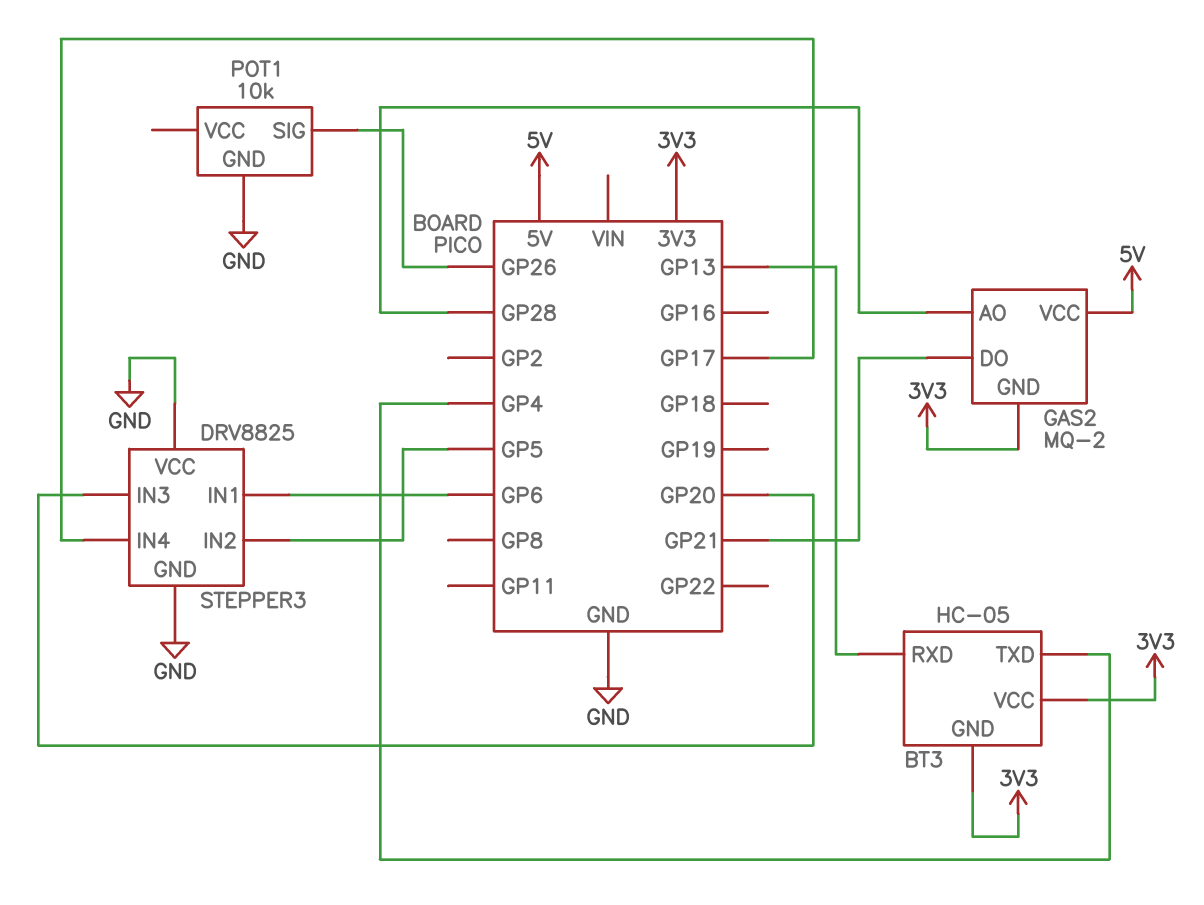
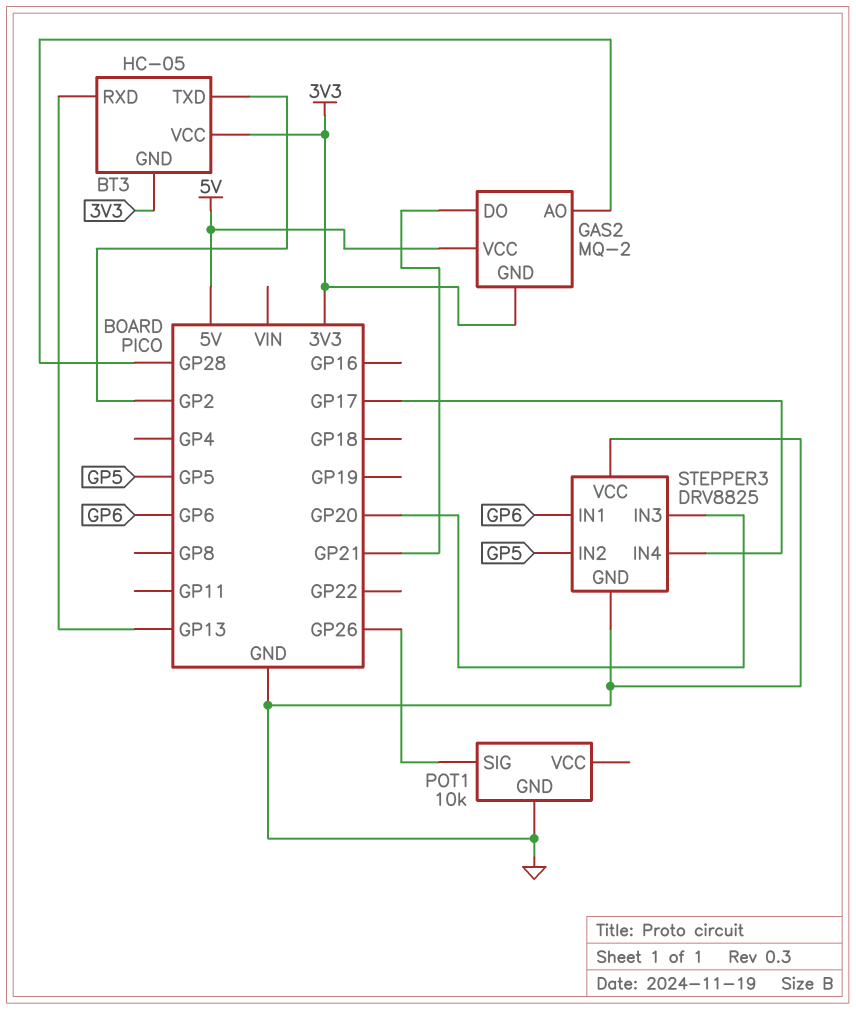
BT3 pin TXD: GP4 -> GP2

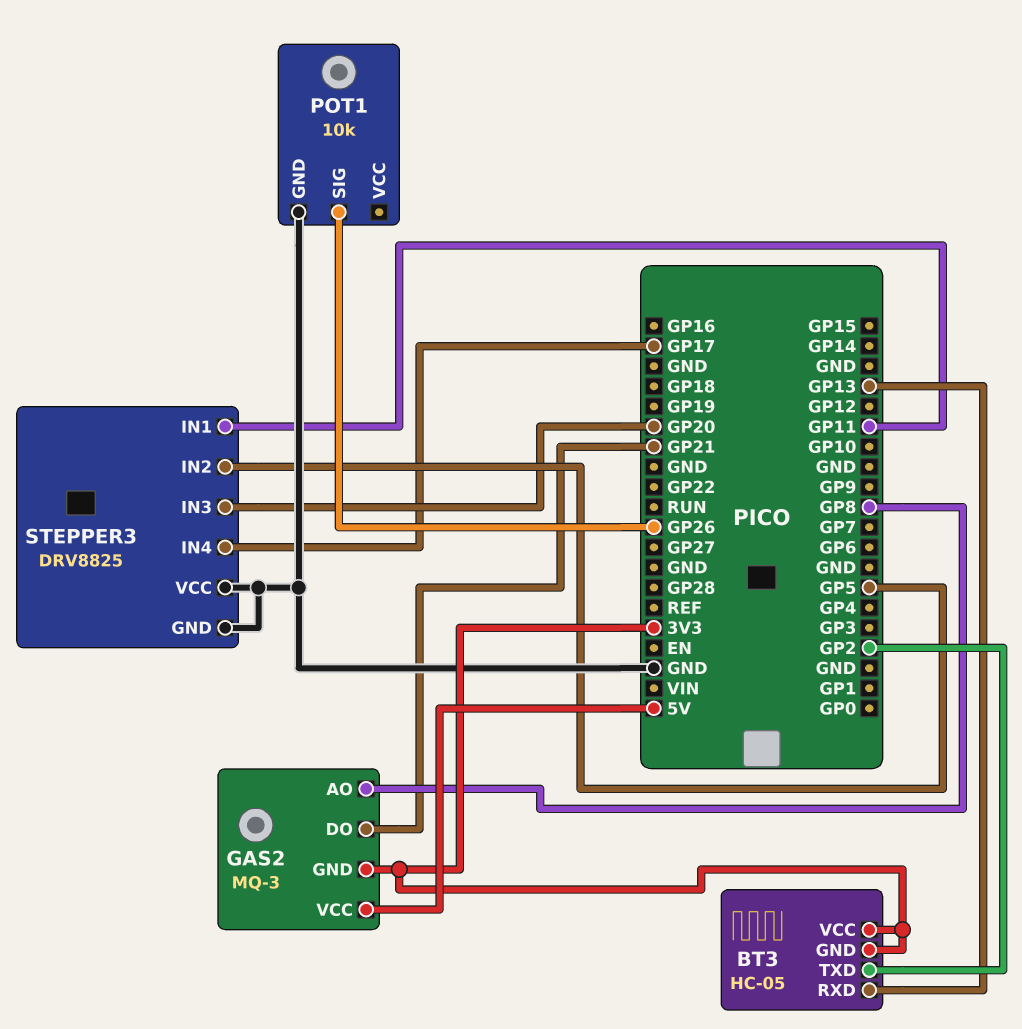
GAS2: MQ-2 -> MQ-3
GAS2 pin AO: GP28 -> GP8
STEPPER3 pin IN1: GP6 -> GP11

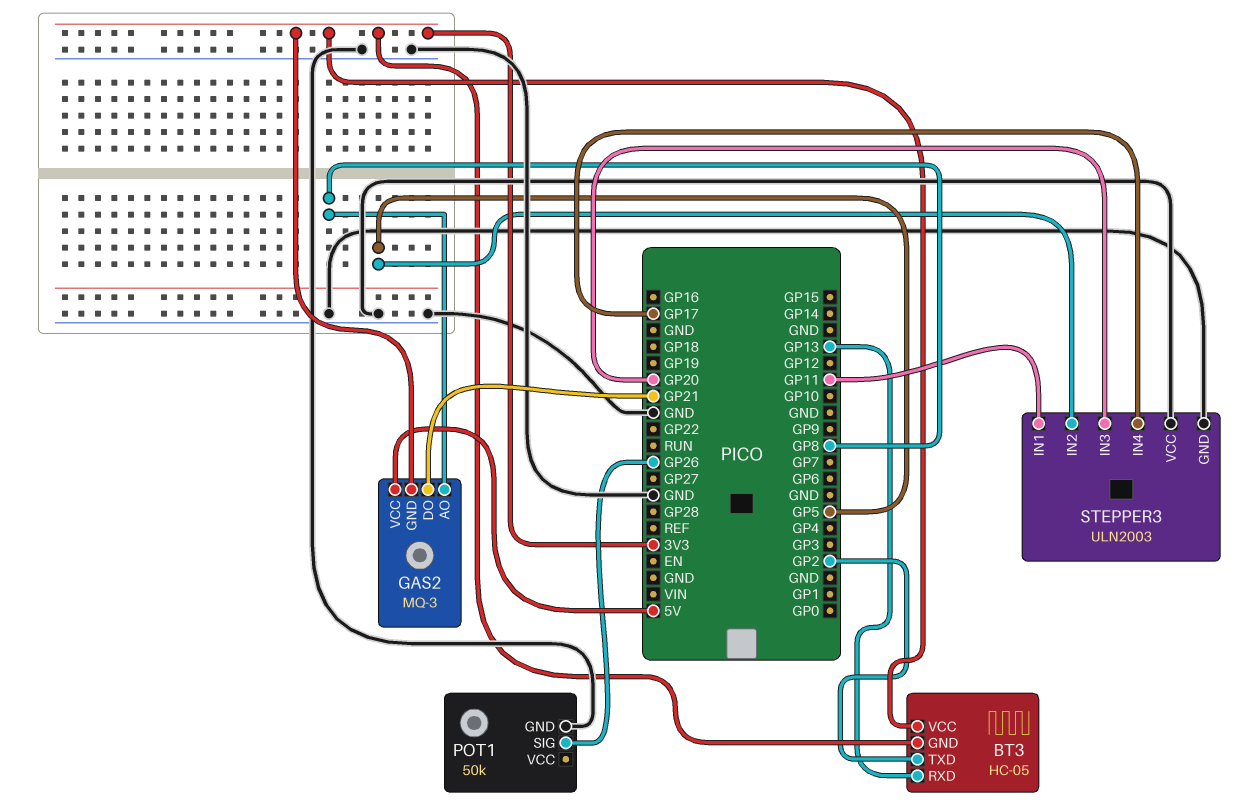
POT1: 10k -> 50k
STEPPER3: DRV8825 -> ULN2003

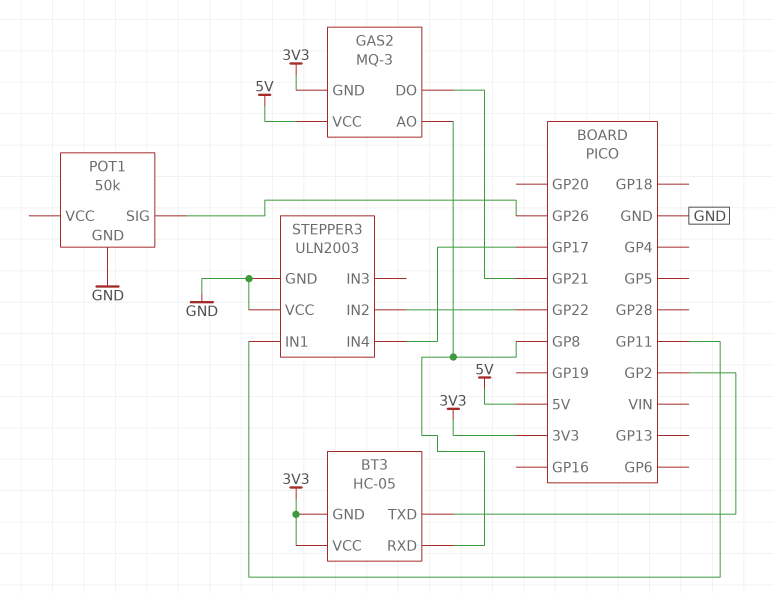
BT3 pin RXD: GP13 -> GP8
STEPPER3 pin IN2: GP5 -> GP22
STEPPER3 pin IN3: GP20 -> none

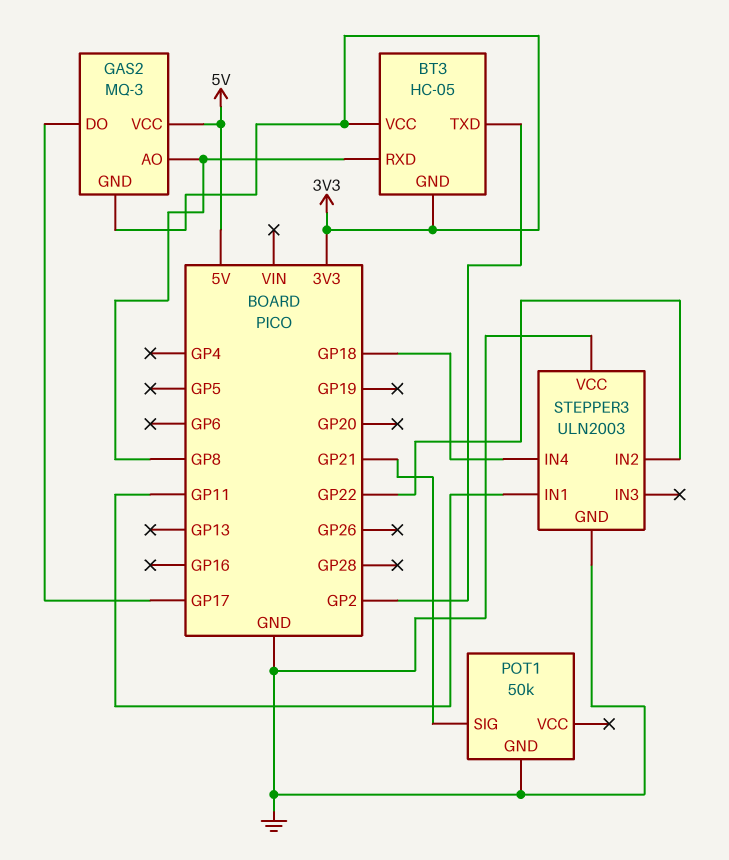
GAS2 pin DO: GP21 -> GP17
POT1 pin SIG: GP26 -> GP21
STEPPER3 pin IN4: GP17 -> GP18

